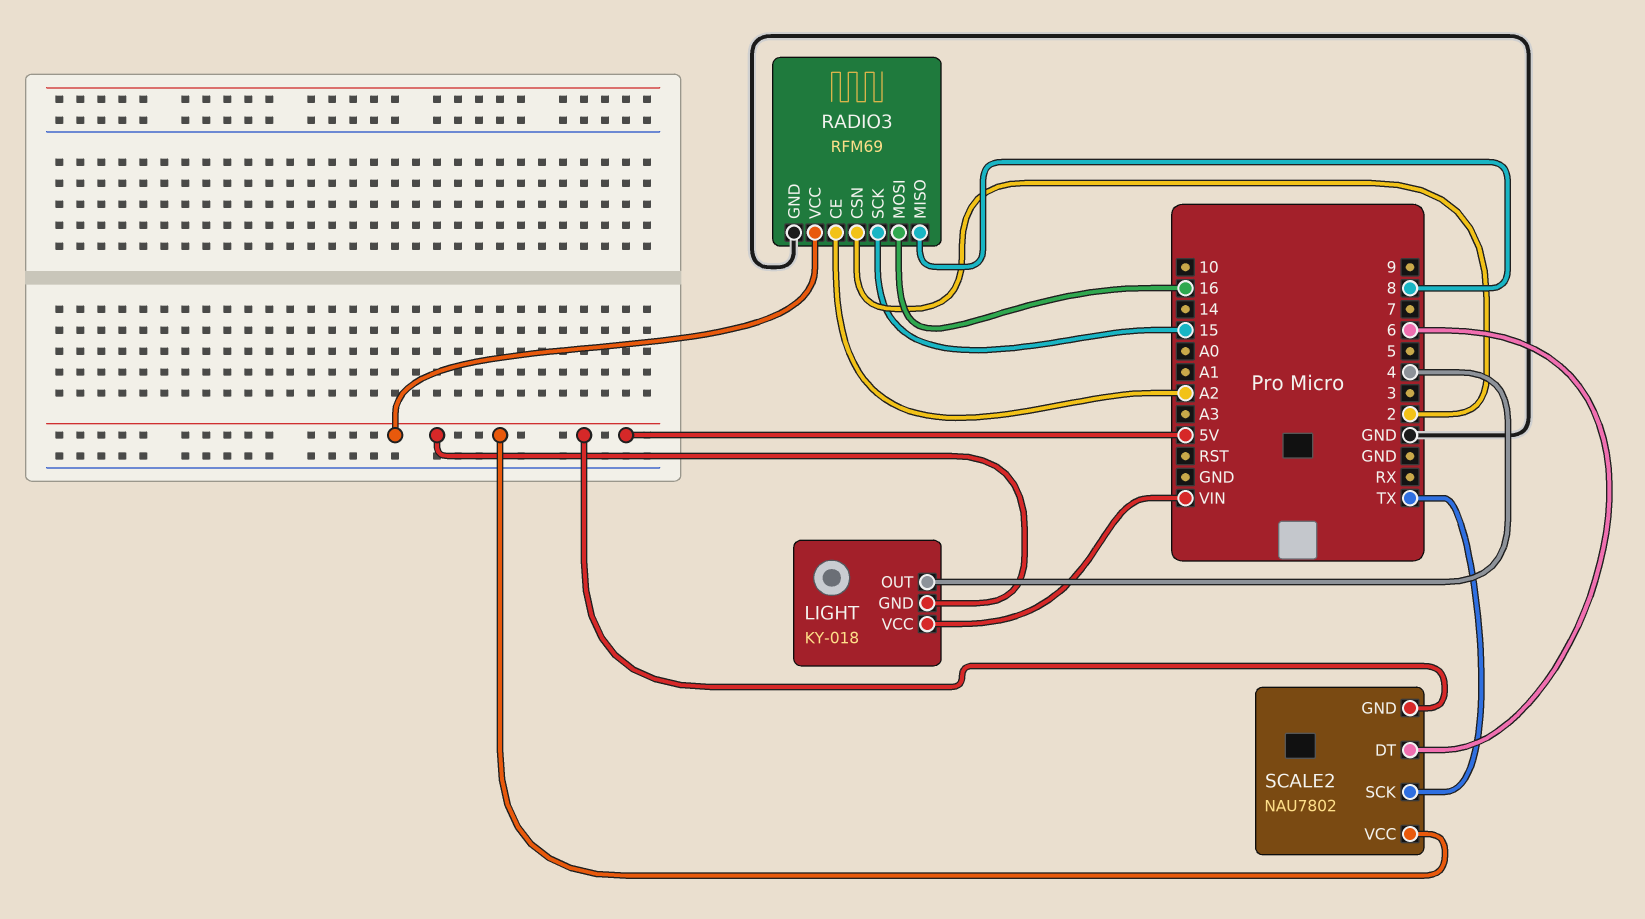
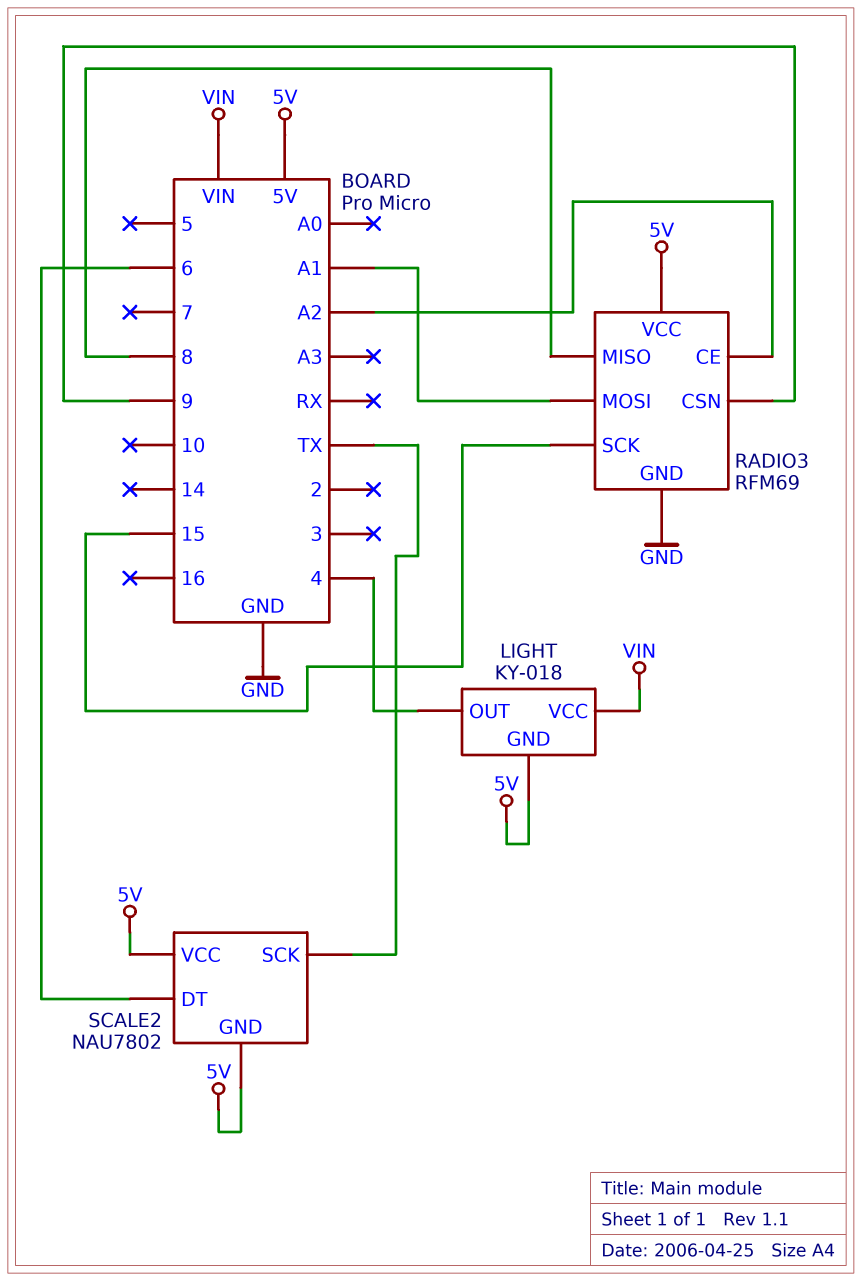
RADIO3 pin CSN: 2 -> 9
RADIO3 pin MOSI: 16 -> A1

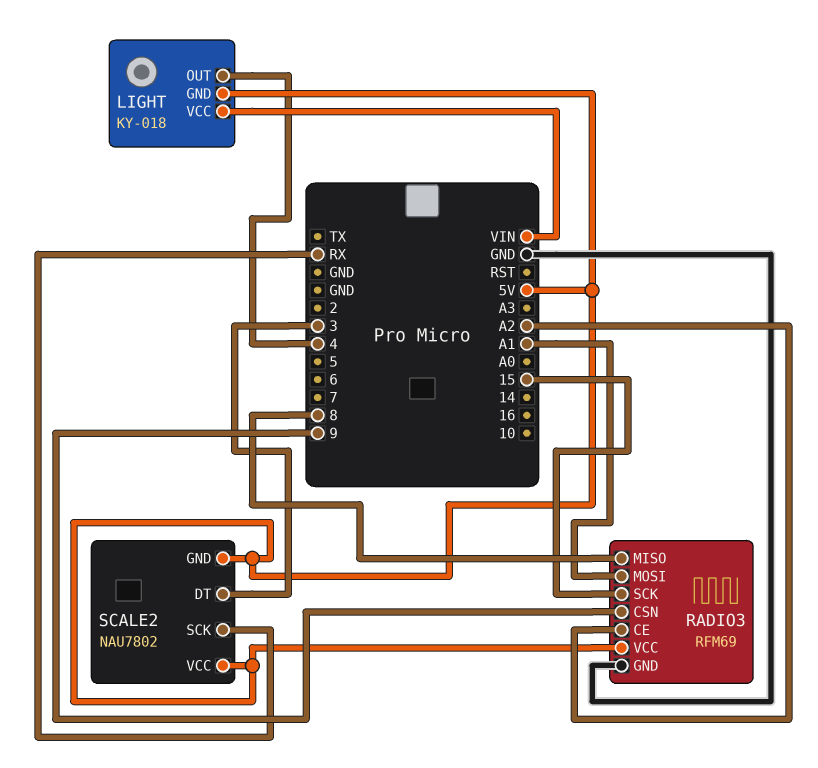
SCALE2 pin DT: 6 -> 3
SCALE2 pin SCK: TX -> RX

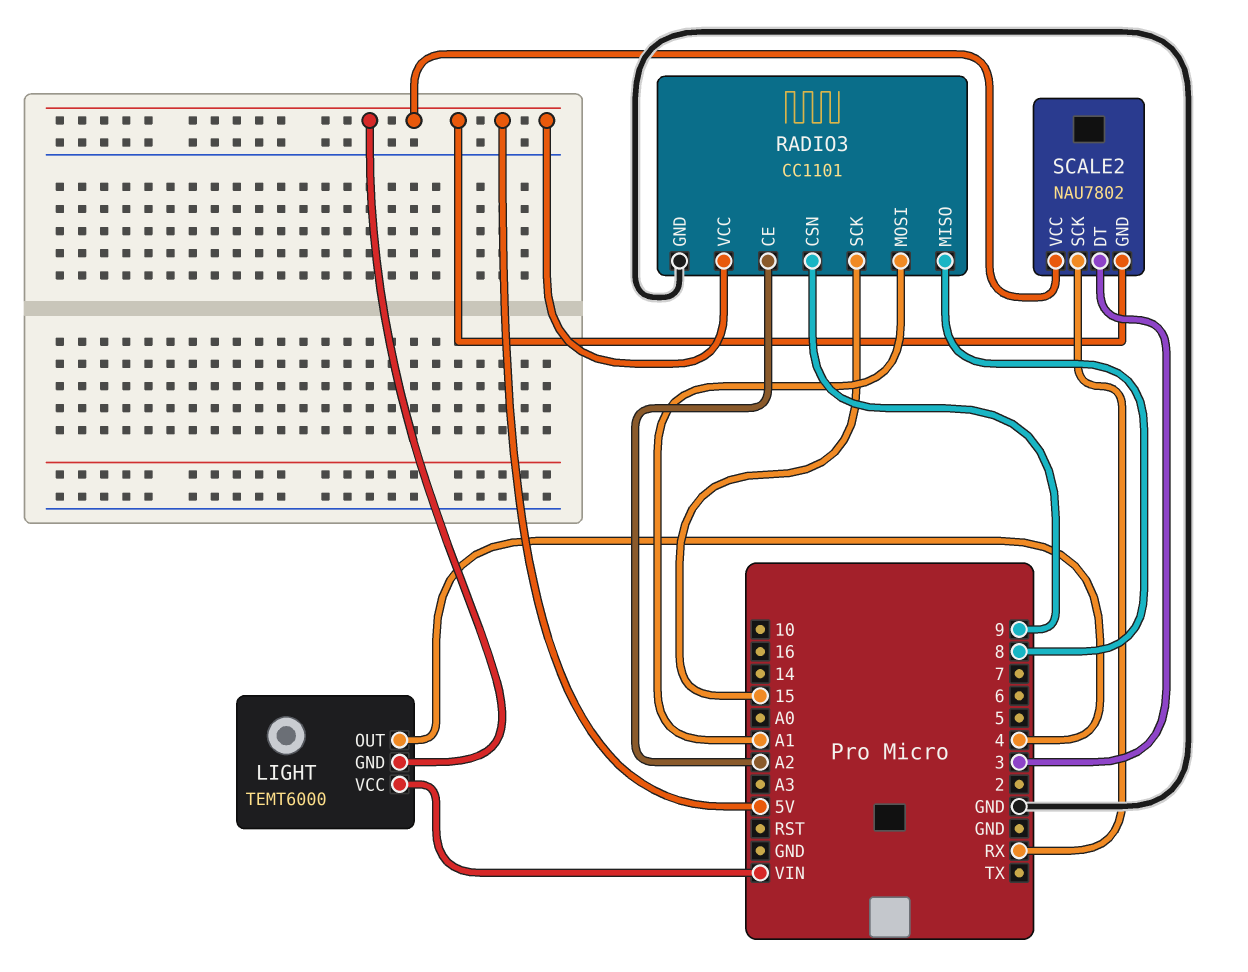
LIGHT: KY-018 -> TEMT6000
RADIO3: RFM69 -> CC1101

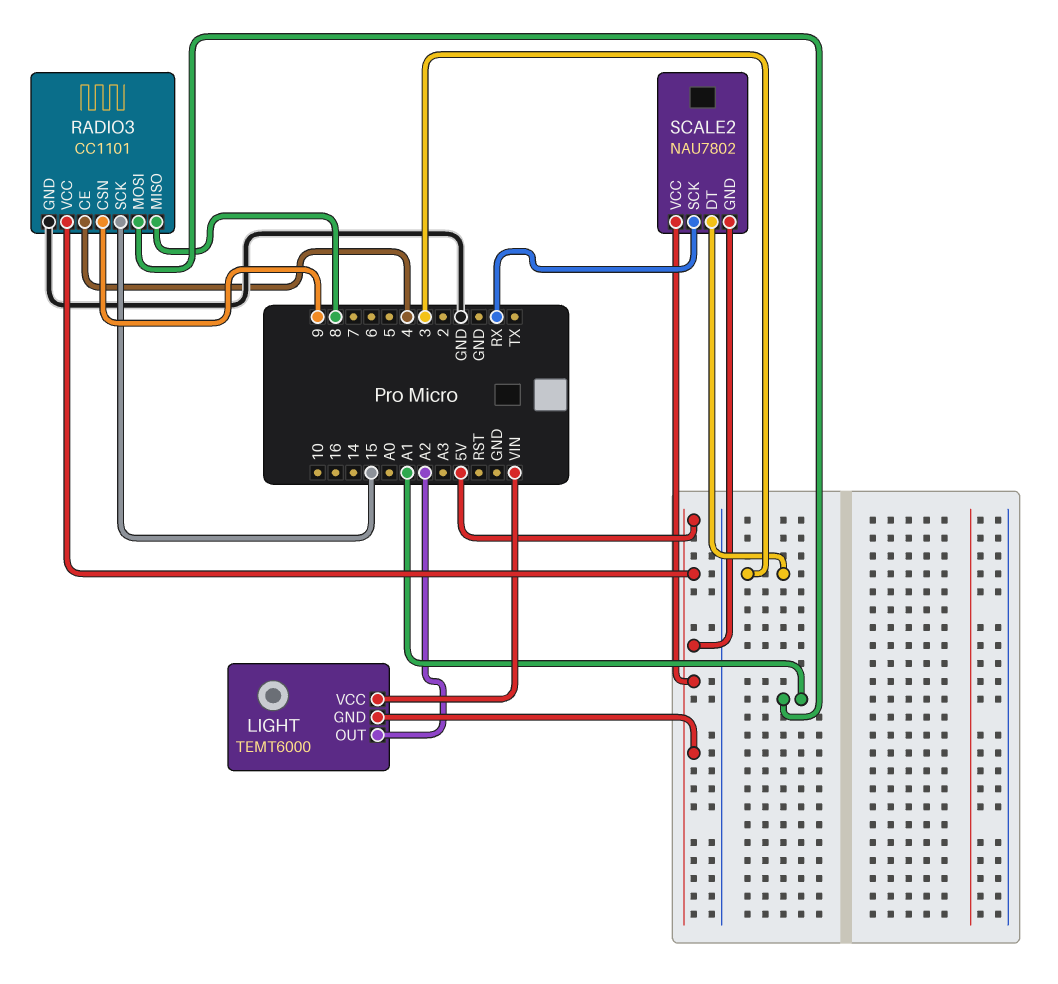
LIGHT pin OUT: 4 -> A2
RADIO3 pin CE: A2 -> 4

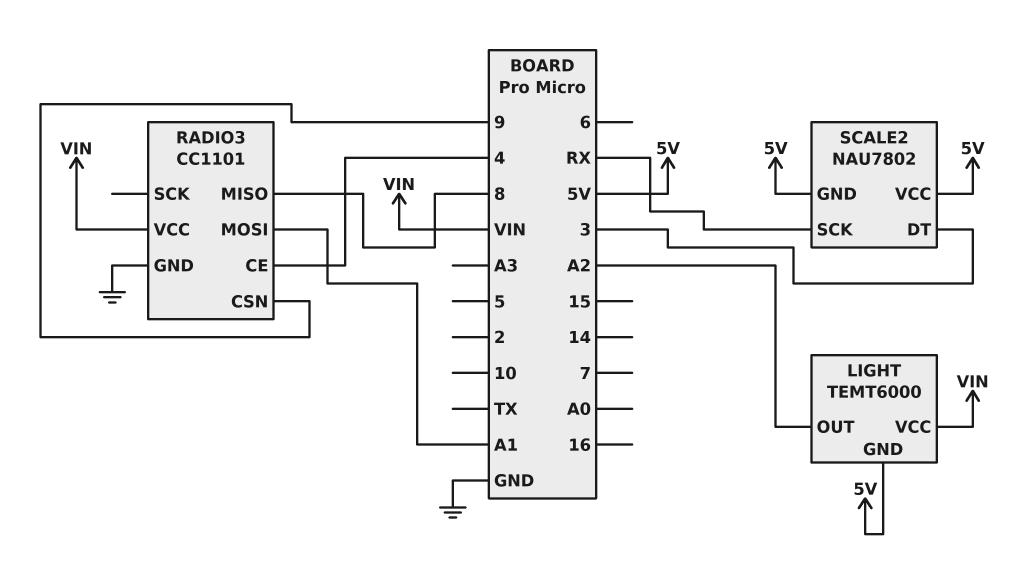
RADIO3 pin SCK: 15 -> none
RADIO3 pin VCC: 5V -> VIN

